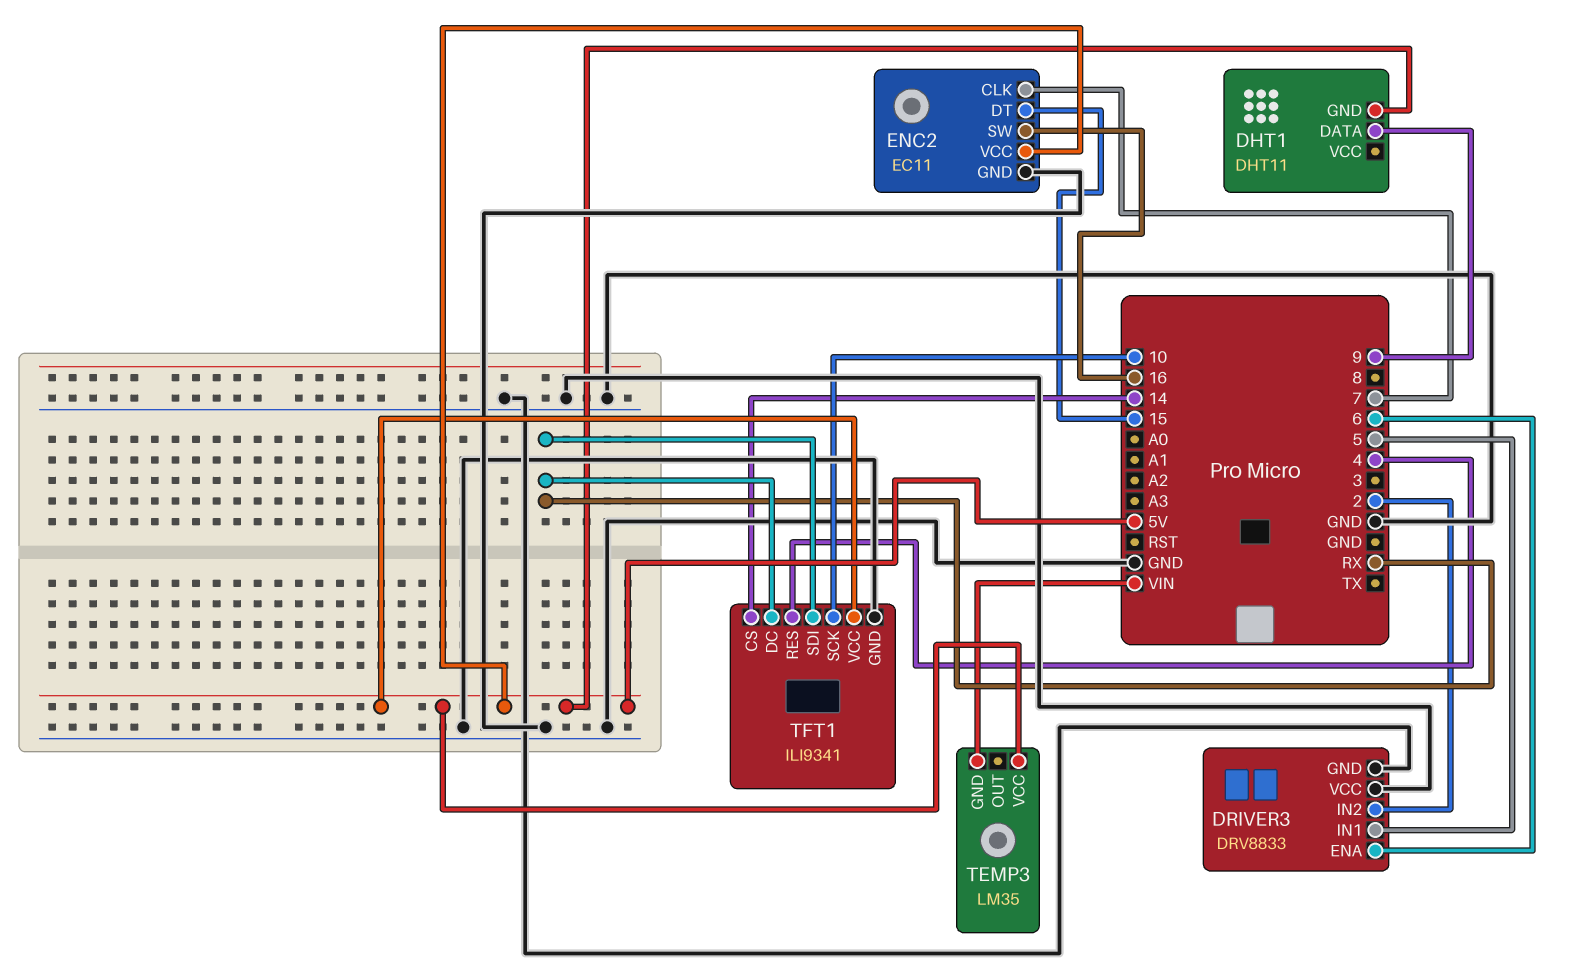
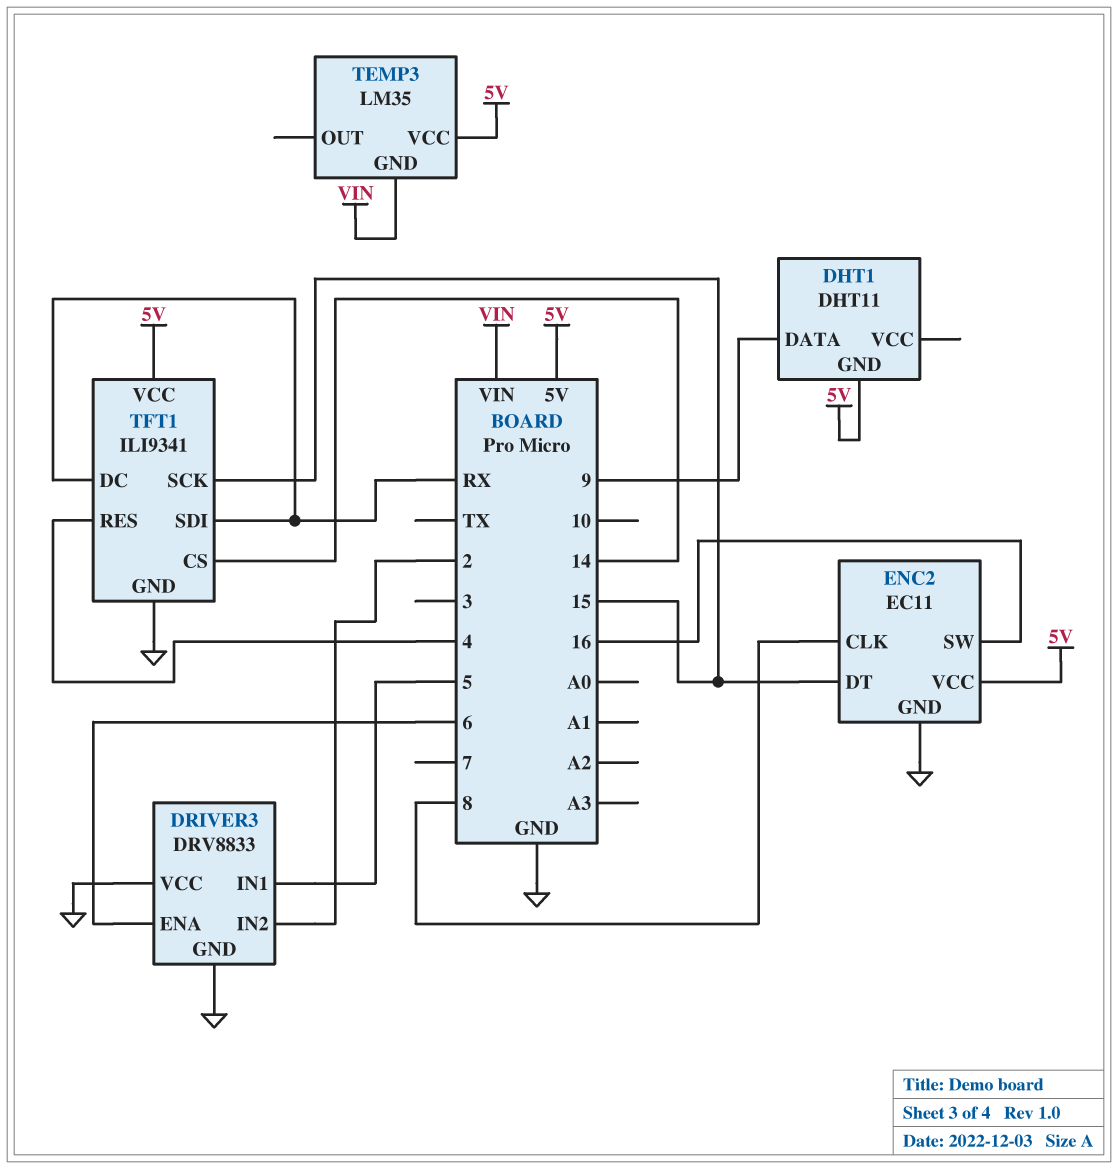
ENC2 pin CLK: 7 -> 8
TFT1 pin SCK: 10 -> 15

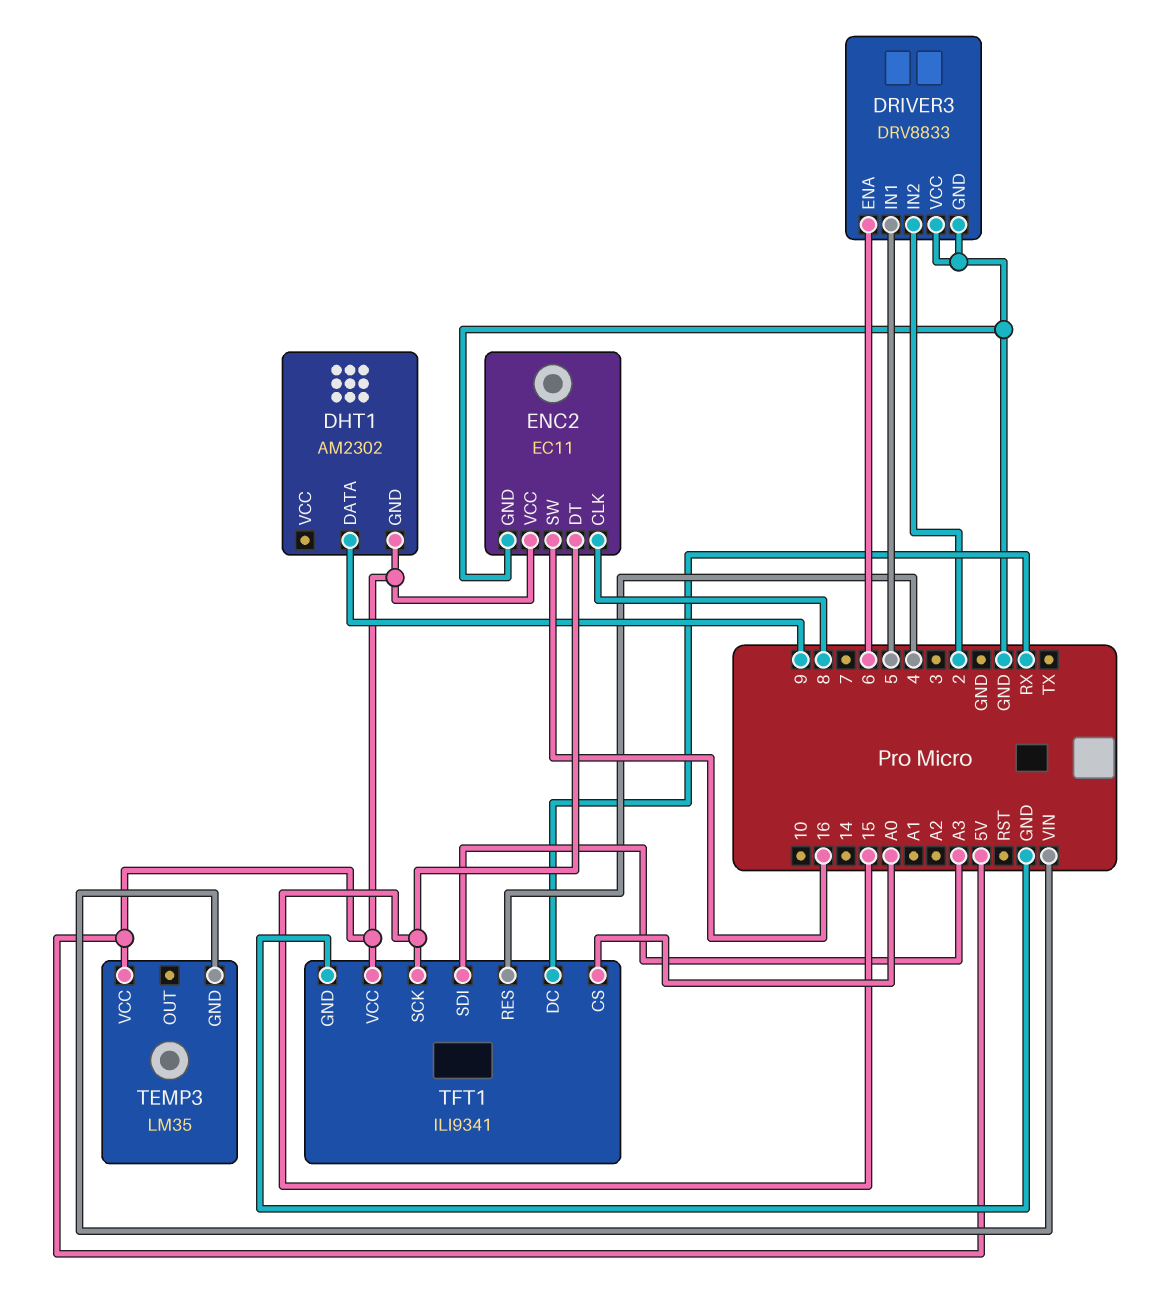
DHT1: DHT11 -> AM2302
TFT1 pin CS: 14 -> A0
TFT1 pin SDI: RX -> A3

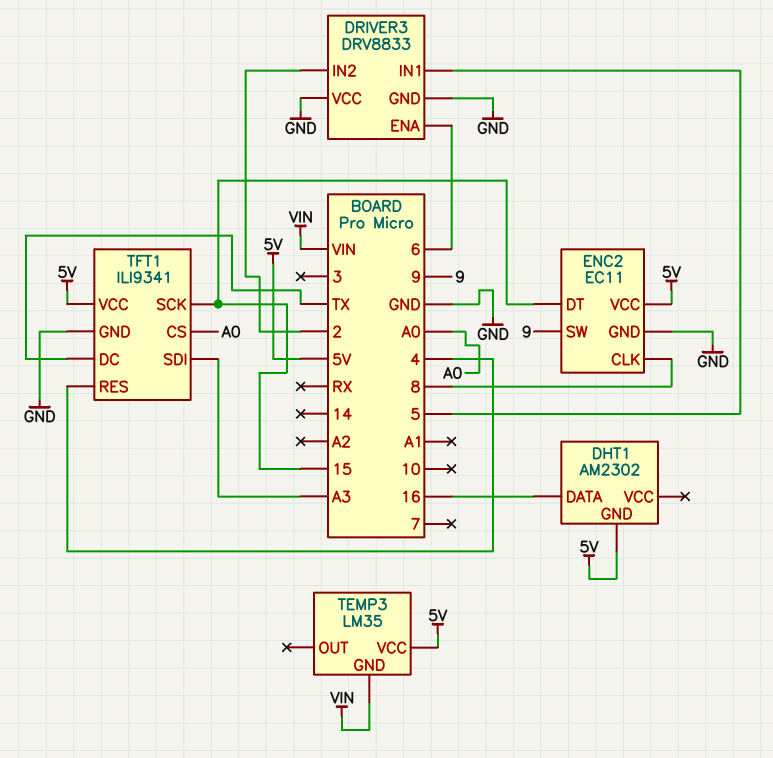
DHT1 pin DATA: 9 -> 16
ENC2 pin SW: 16 -> 9
TFT1 pin DC: RX -> TX

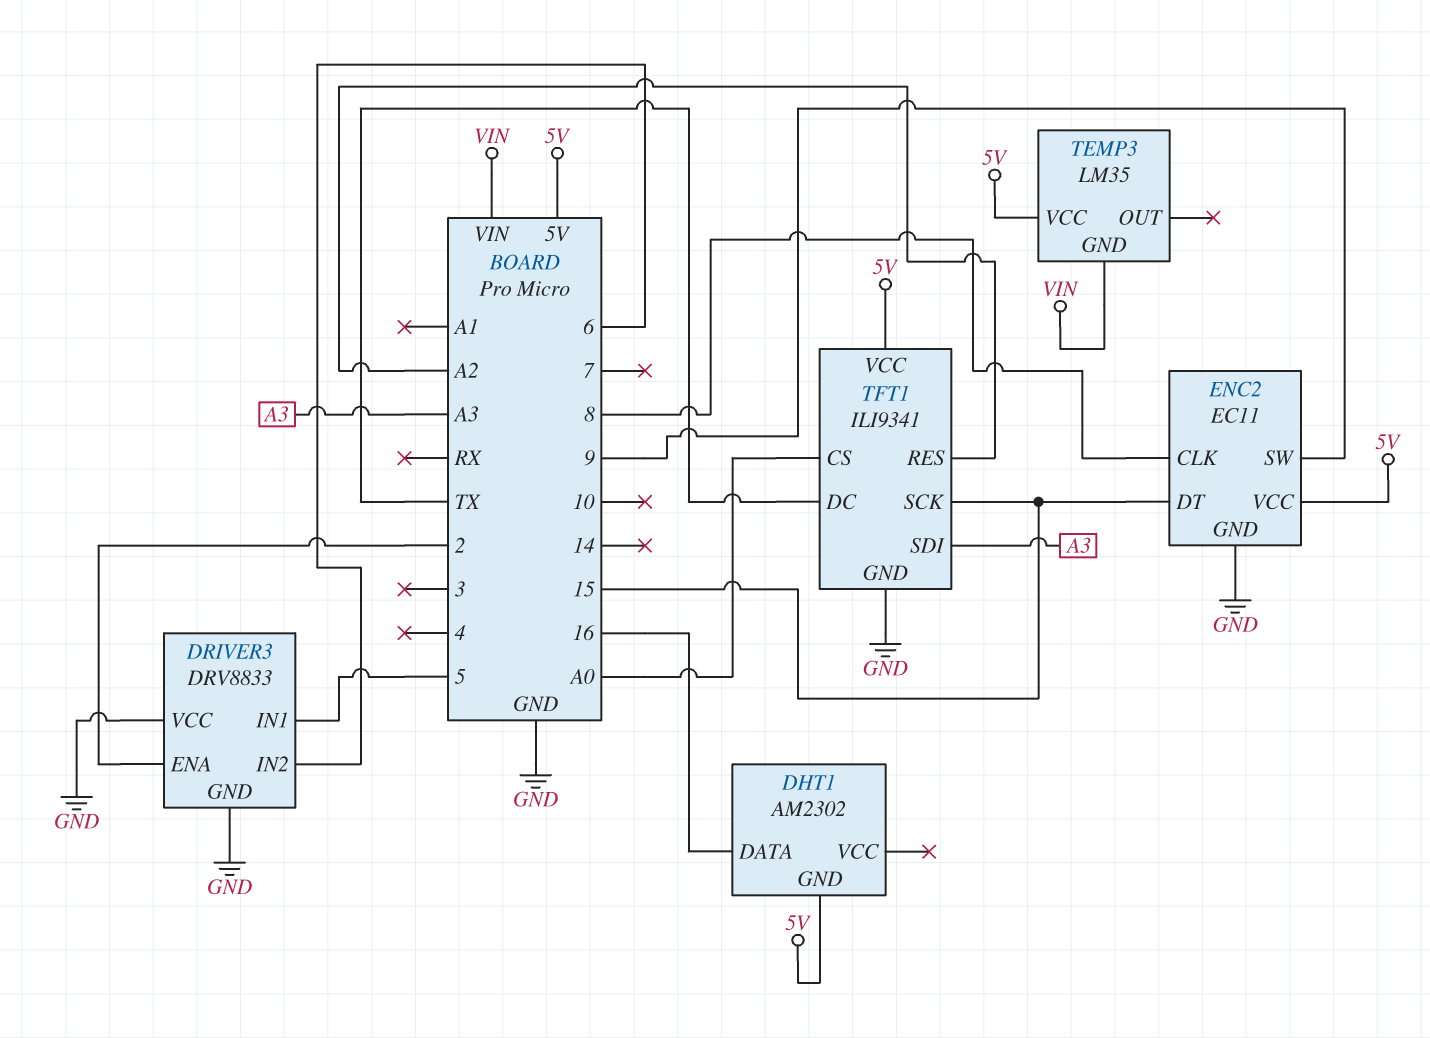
DRIVER3 pin ENA: 6 -> 2
DRIVER3 pin IN2: 2 -> 6
TFT1 pin RES: 4 -> A2

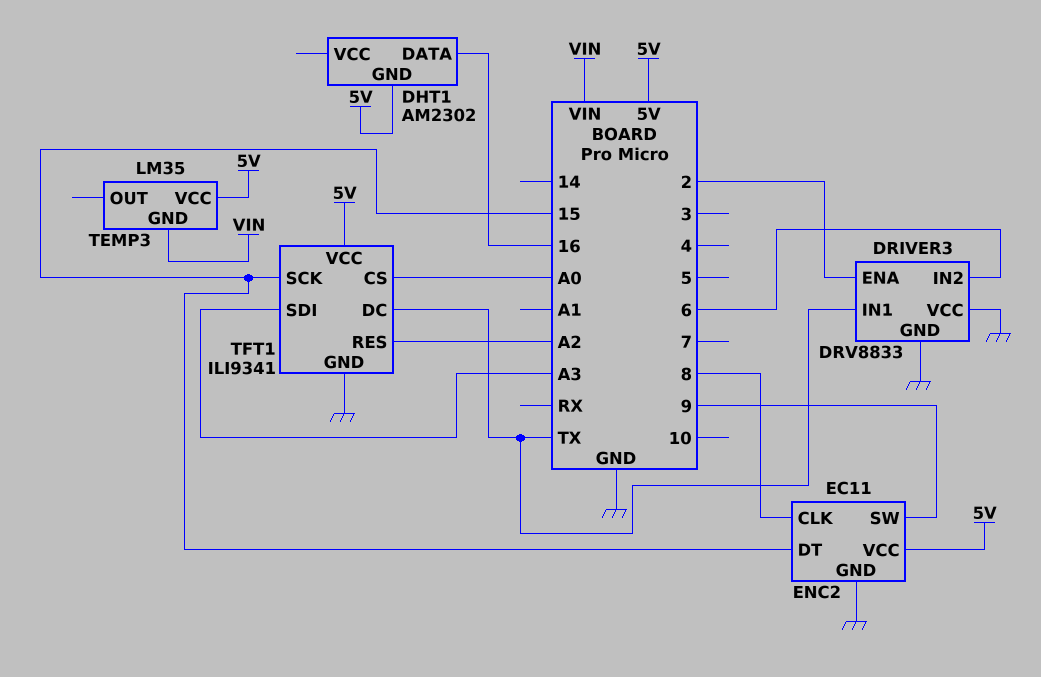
DRIVER3 pin IN1: 5 -> TX

